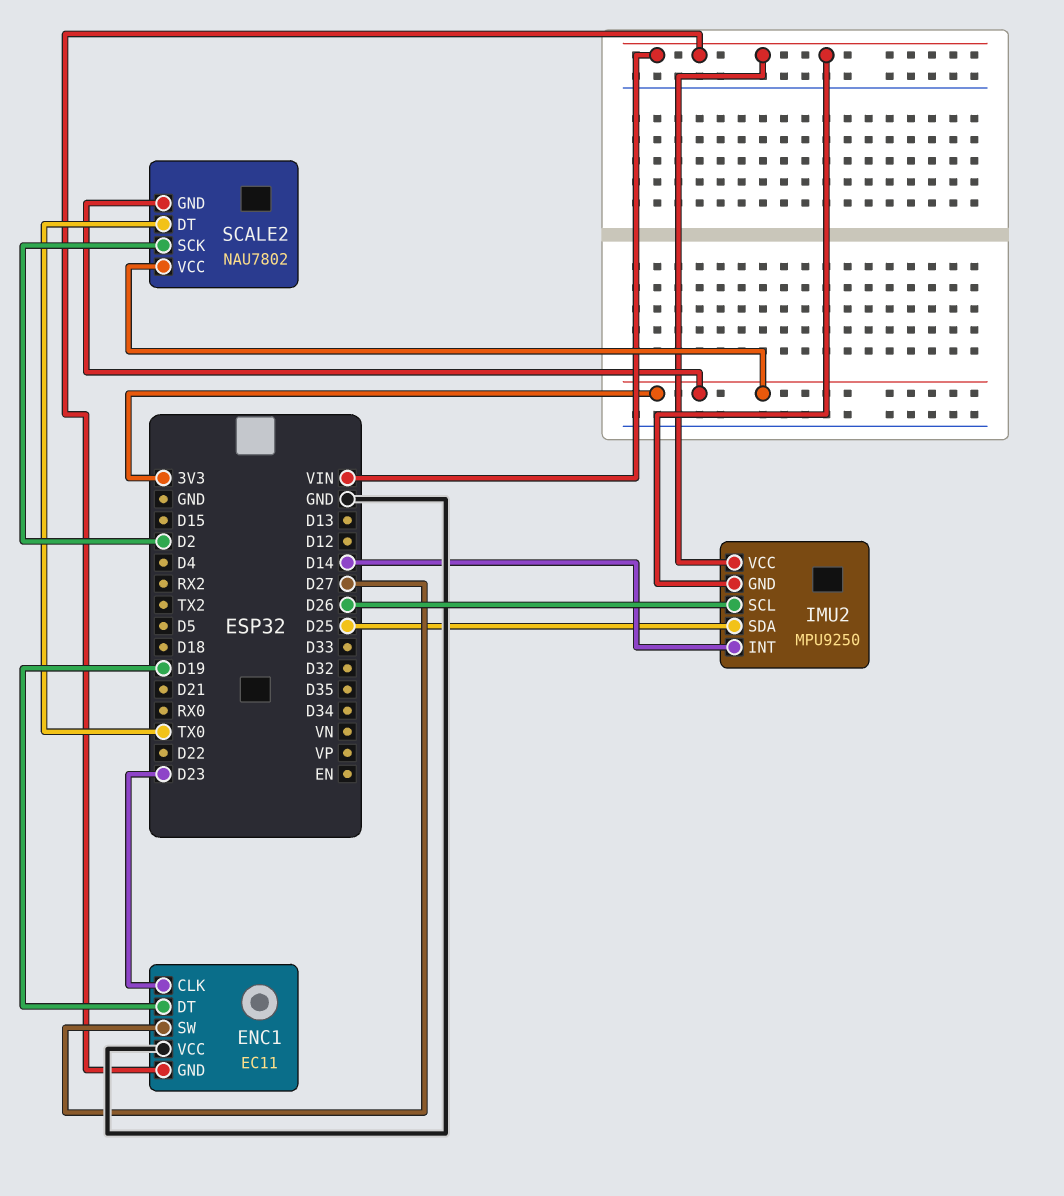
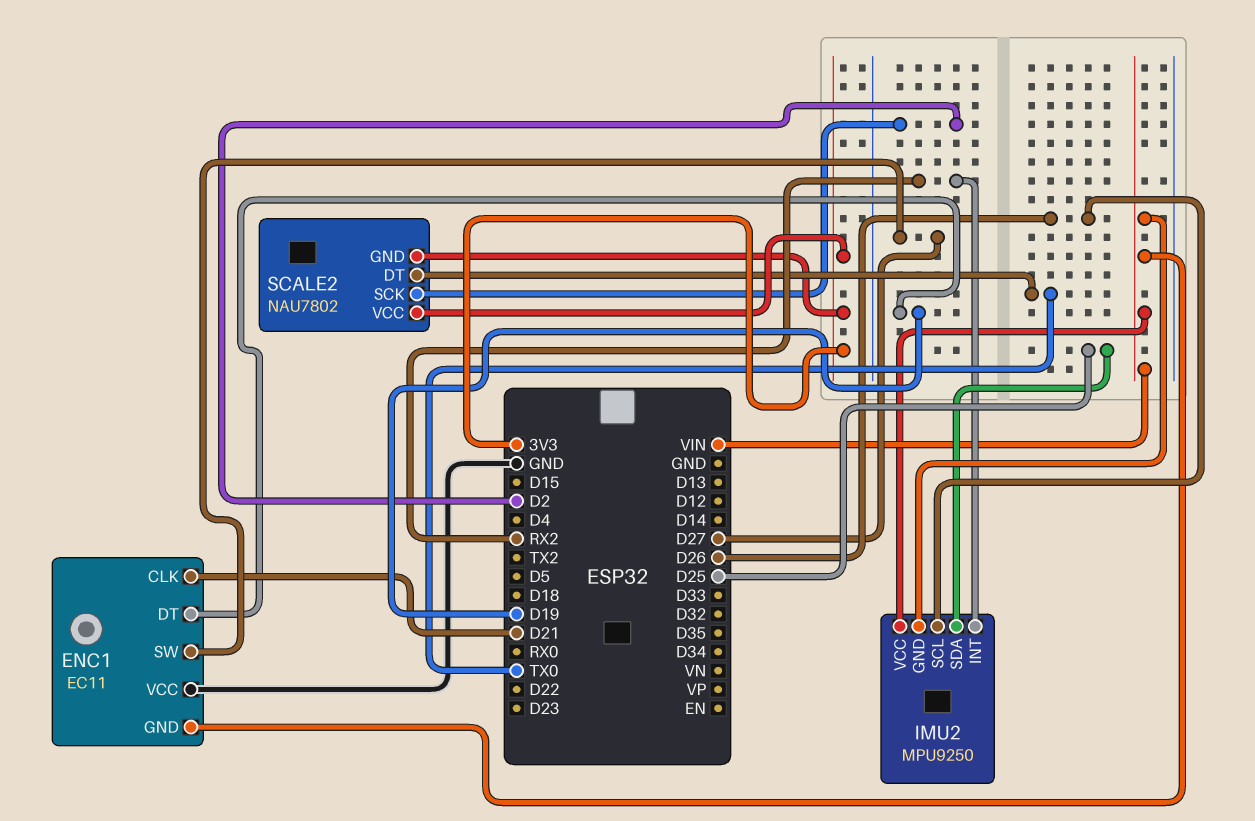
ENC1 pin CLK: D23 -> D21
IMU2 pin INT: D14 -> RX2

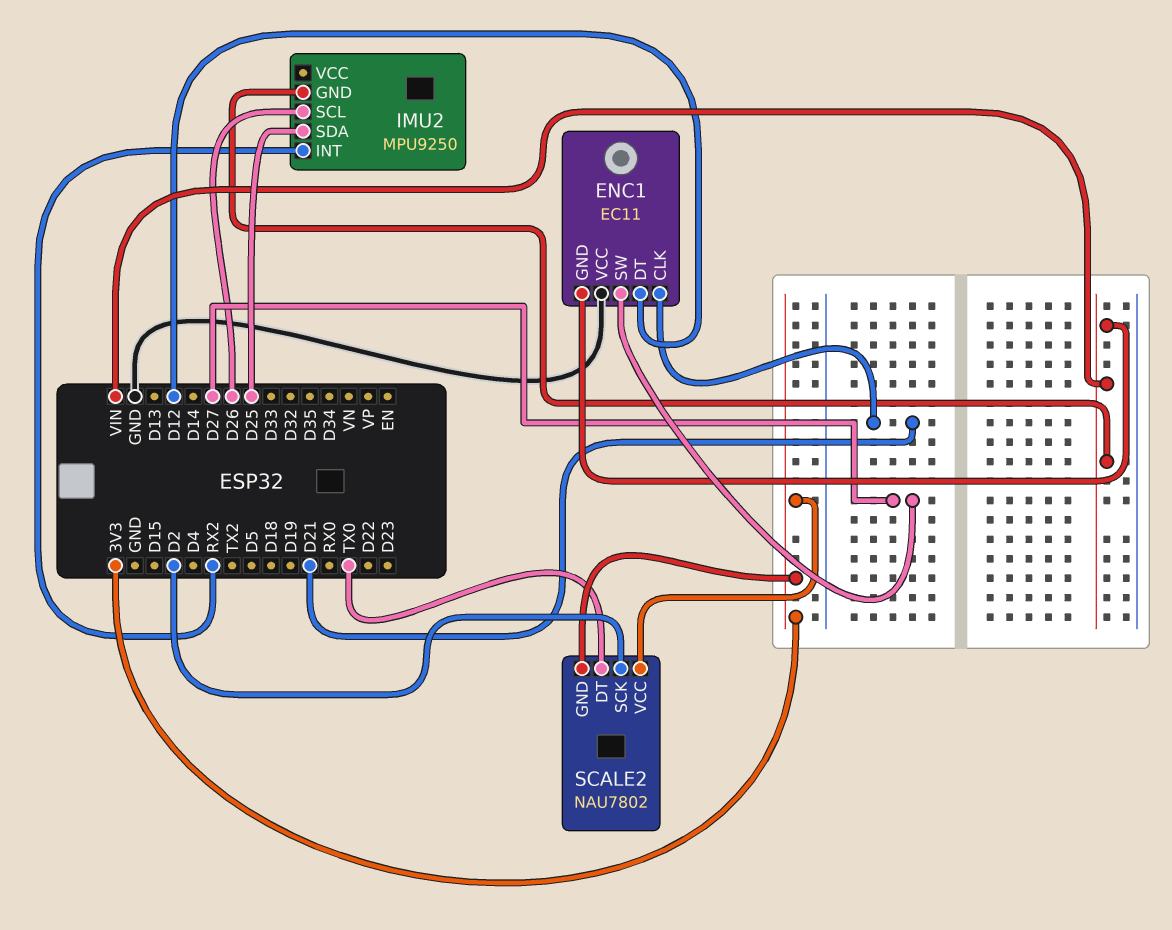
ENC1 pin DT: D19 -> D12
IMU2 pin VCC: VIN -> none

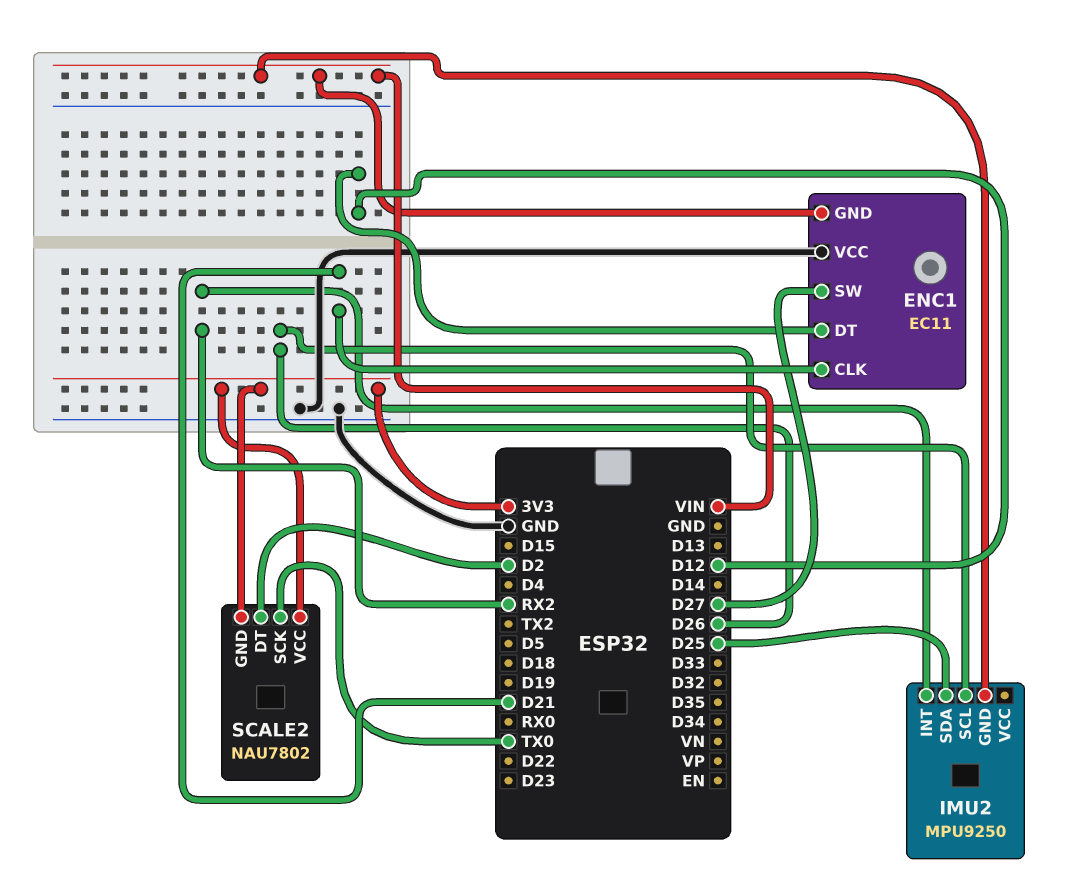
SCALE2 pin DT: TX0 -> D2
SCALE2 pin SCK: D2 -> TX0

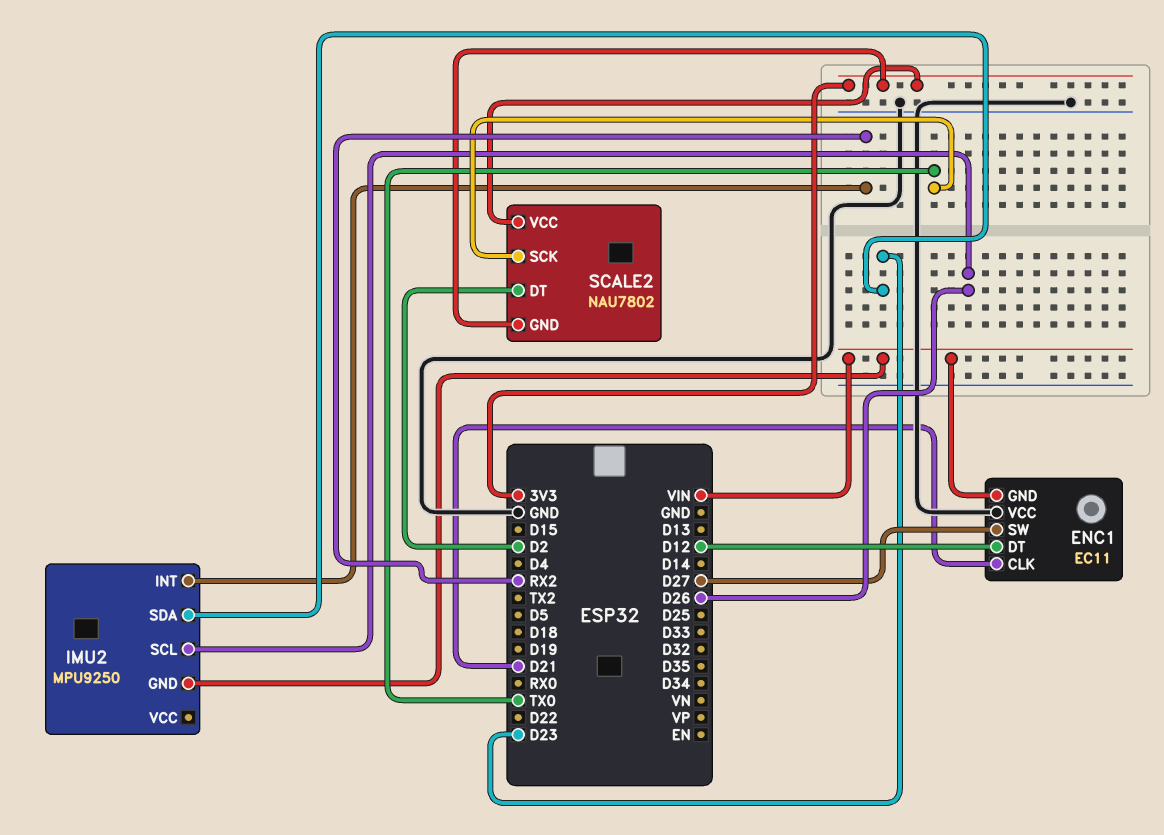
IMU2 pin SDA: D25 -> D23

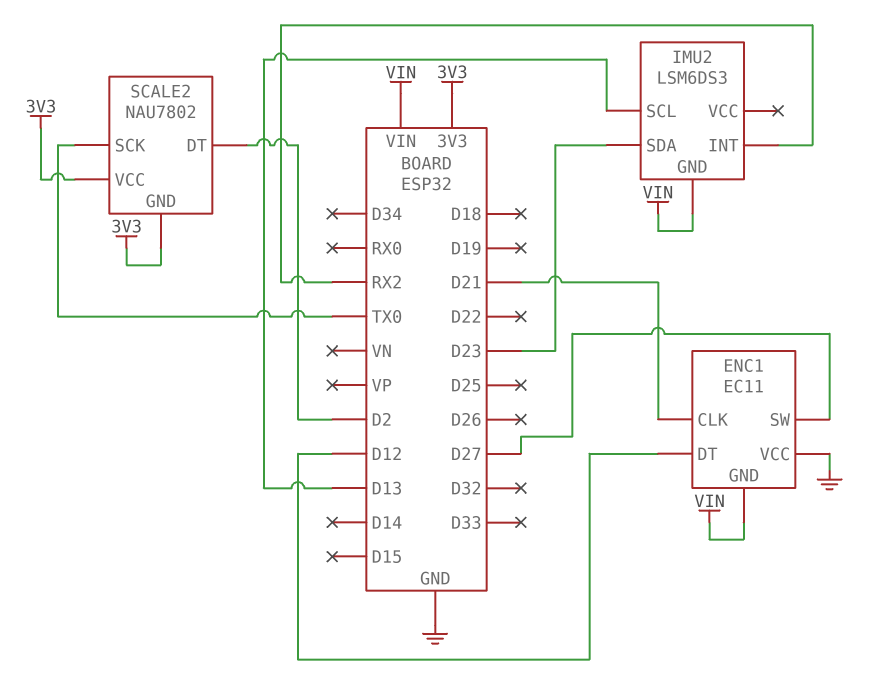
IMU2: MPU9250 -> LSM6DS3
IMU2 pin SCL: D26 -> D13

